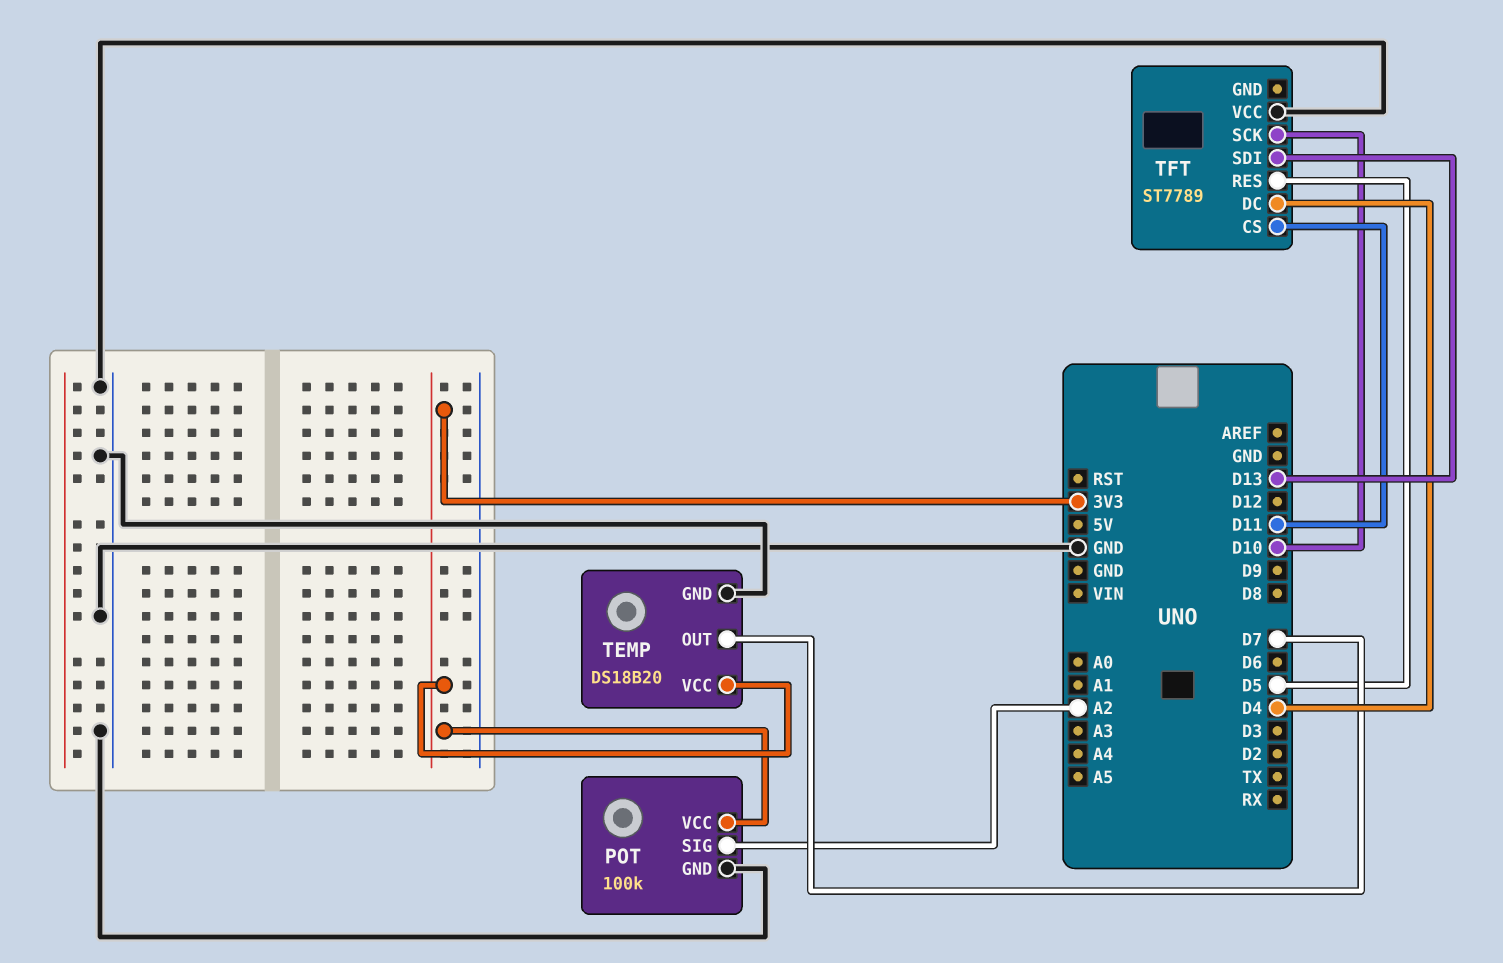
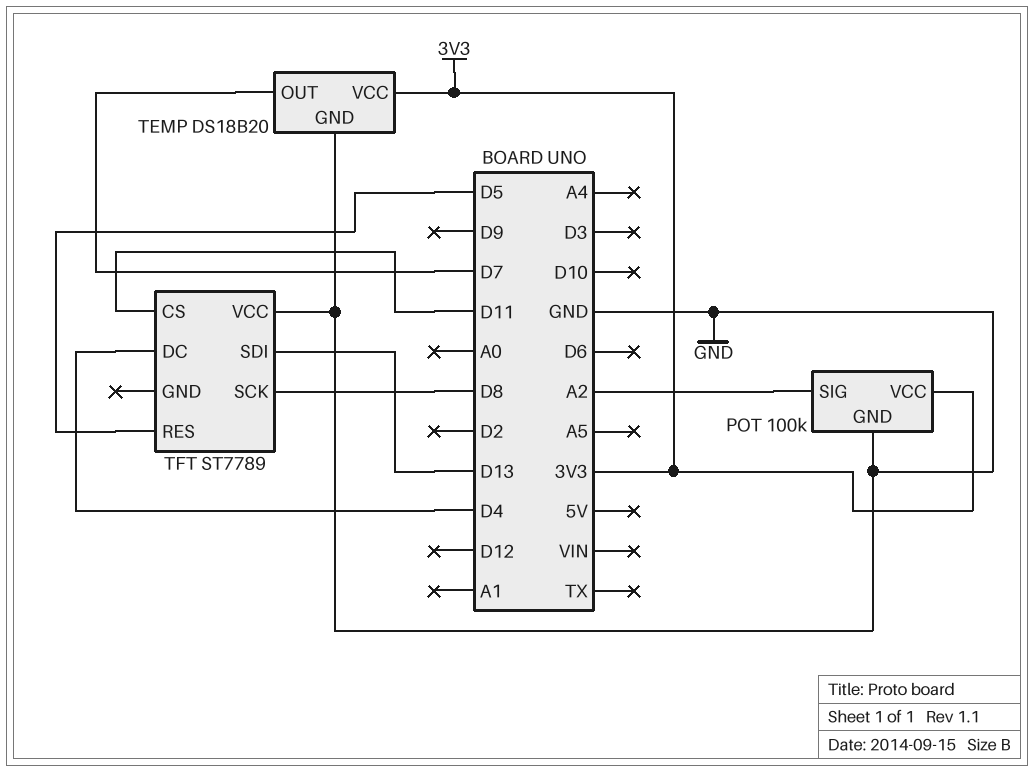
TFT pin SCK: D10 -> D8

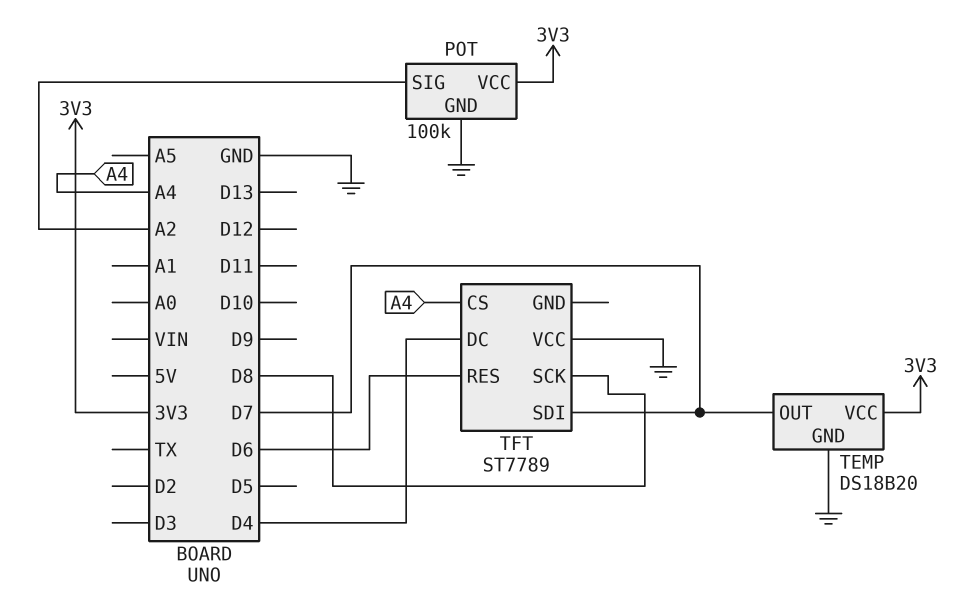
TFT pin CS: D11 -> A4
TFT pin RES: D5 -> D6
TFT pin SDI: D13 -> D7

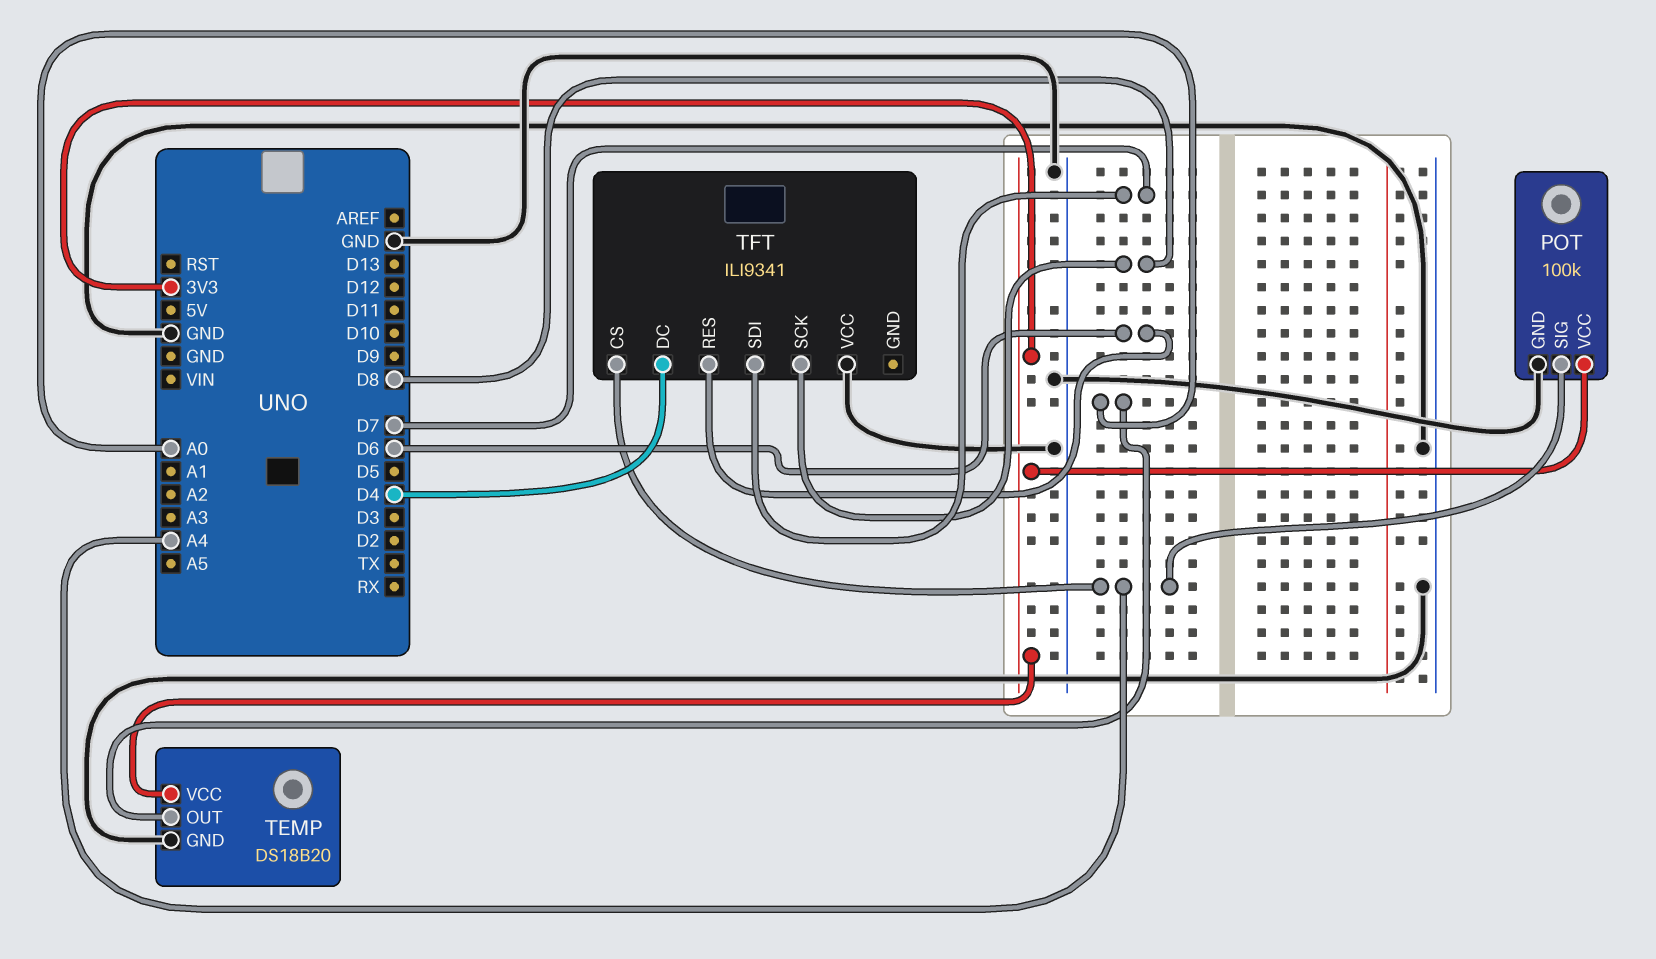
POT pin SIG: A2 -> A4
TEMP pin OUT: D7 -> A0
TFT: ST7789 -> ILI9341

